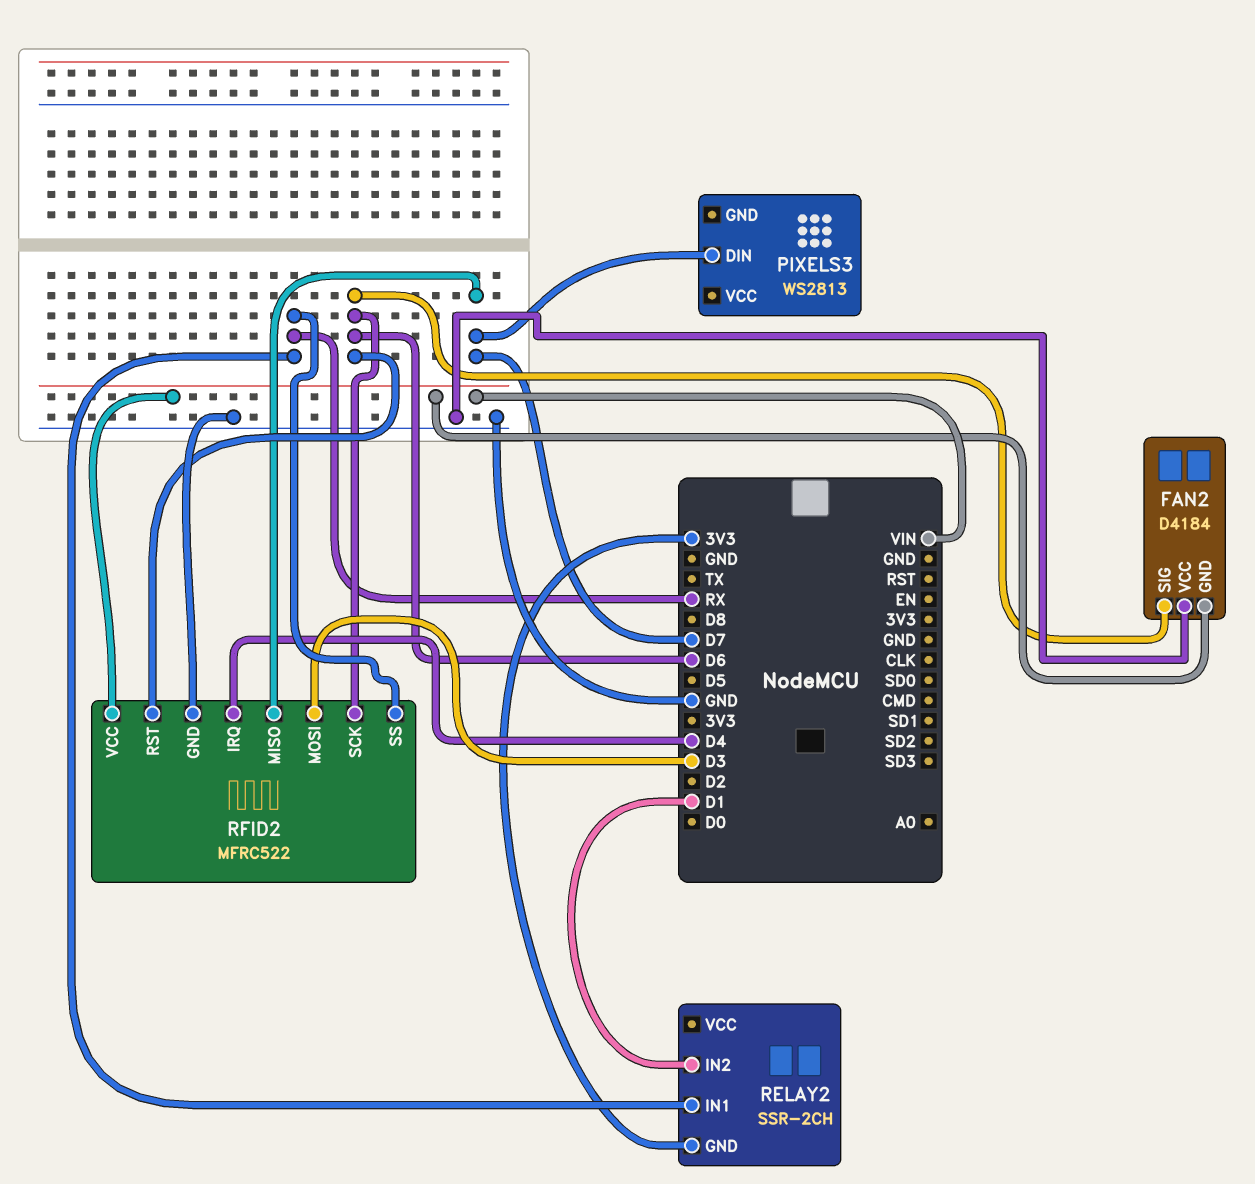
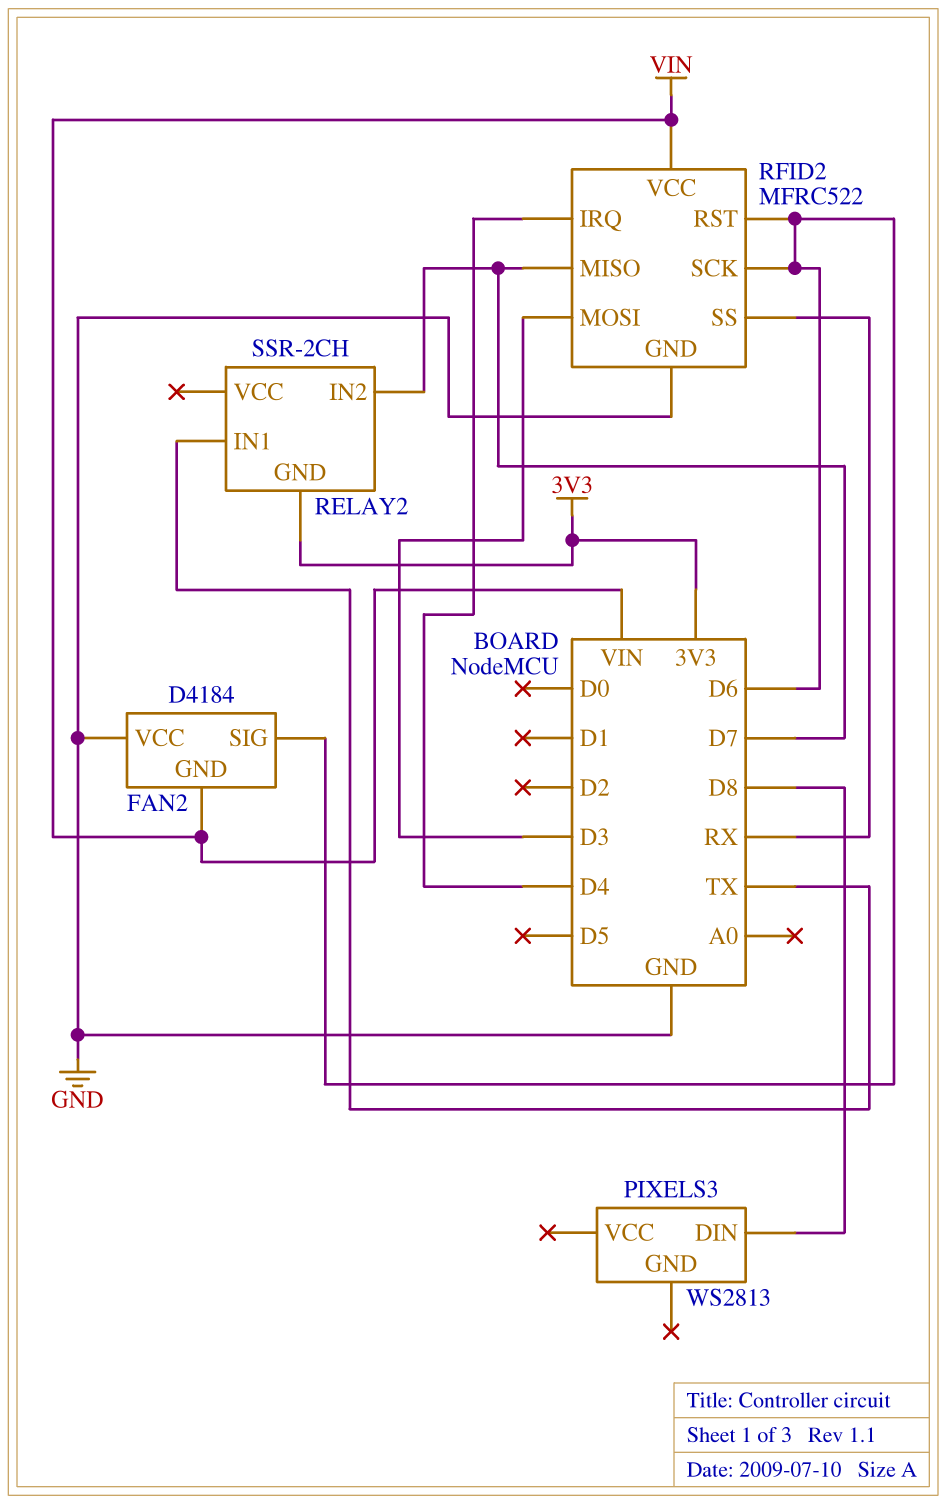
PIXELS3 pin DIN: D7 -> D8
RELAY2 pin IN1: RX -> TX
RELAY2 pin IN2: D1 -> D7

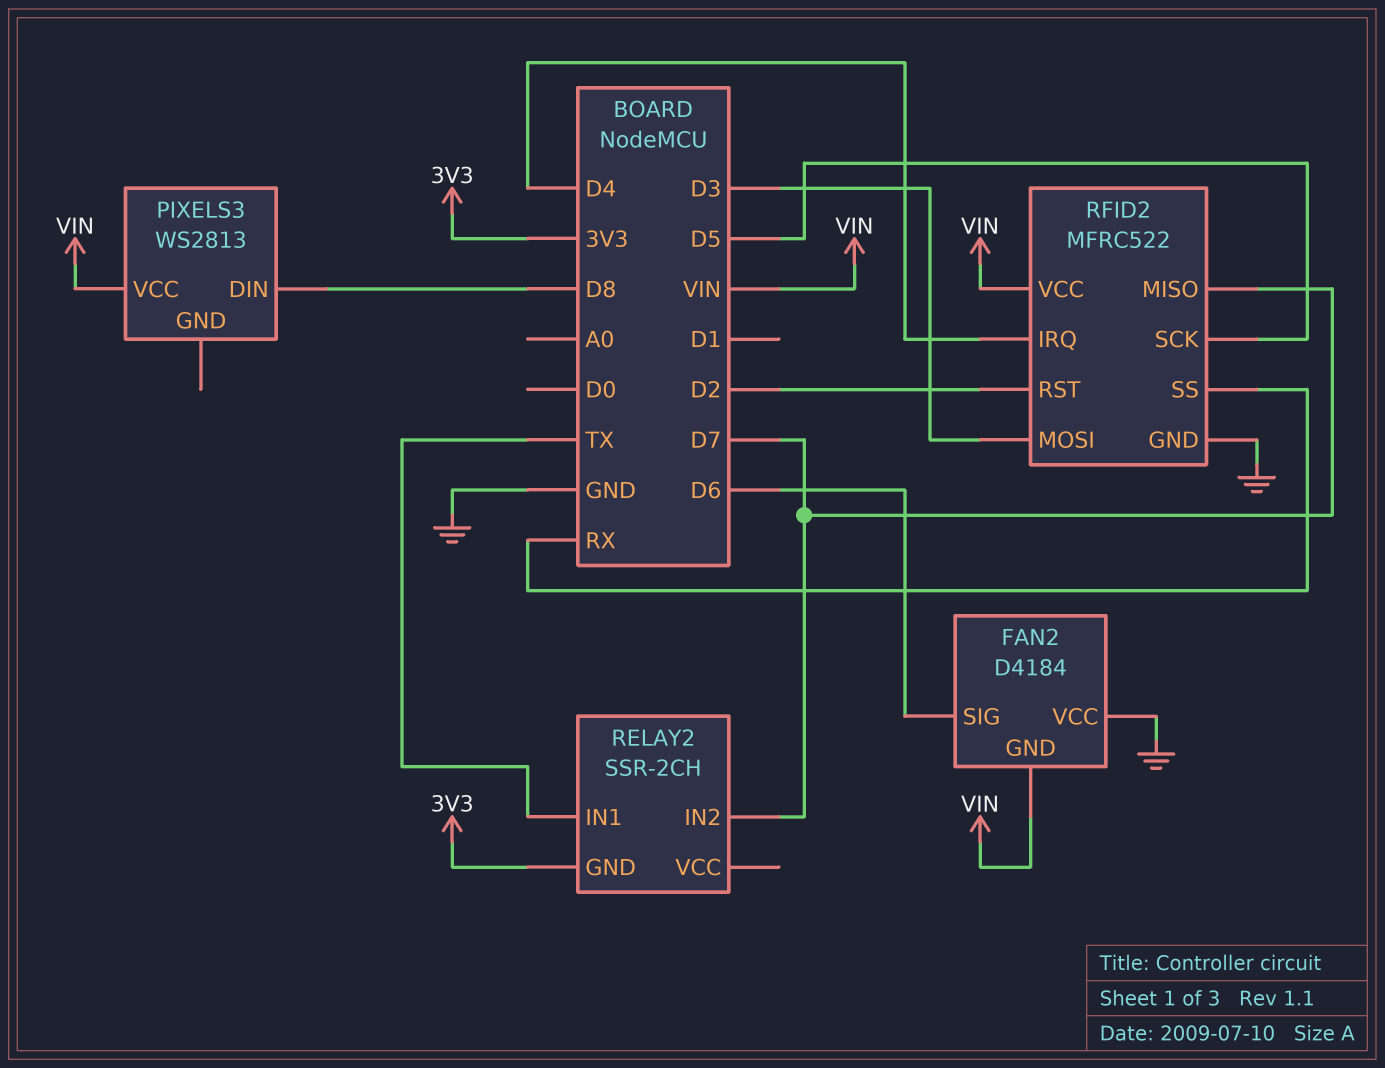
PIXELS3 pin VCC: none -> VIN
RFID2 pin RST: D6 -> D2
RFID2 pin SCK: D6 -> D5

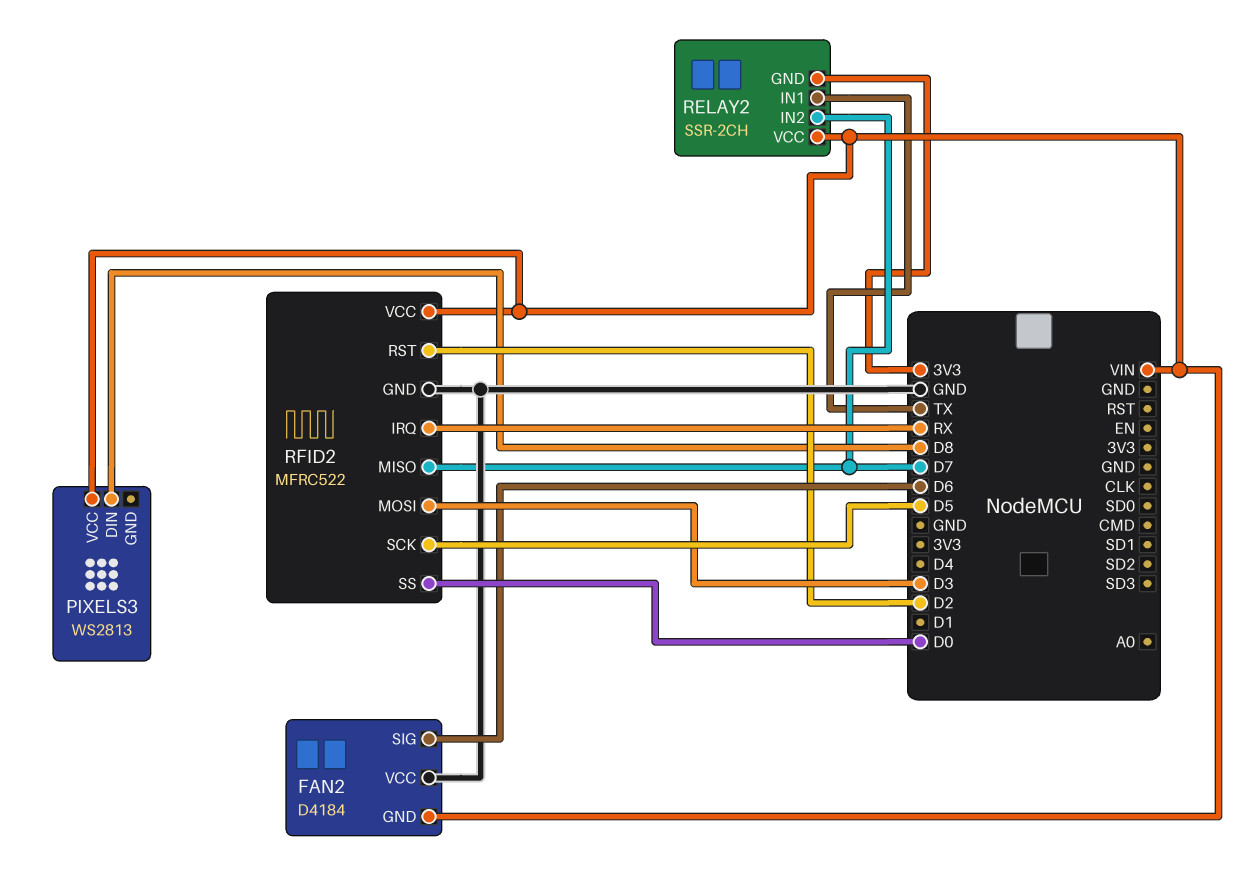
RELAY2 pin VCC: none -> VIN
RFID2 pin IRQ: D4 -> RX
RFID2 pin SS: RX -> D0

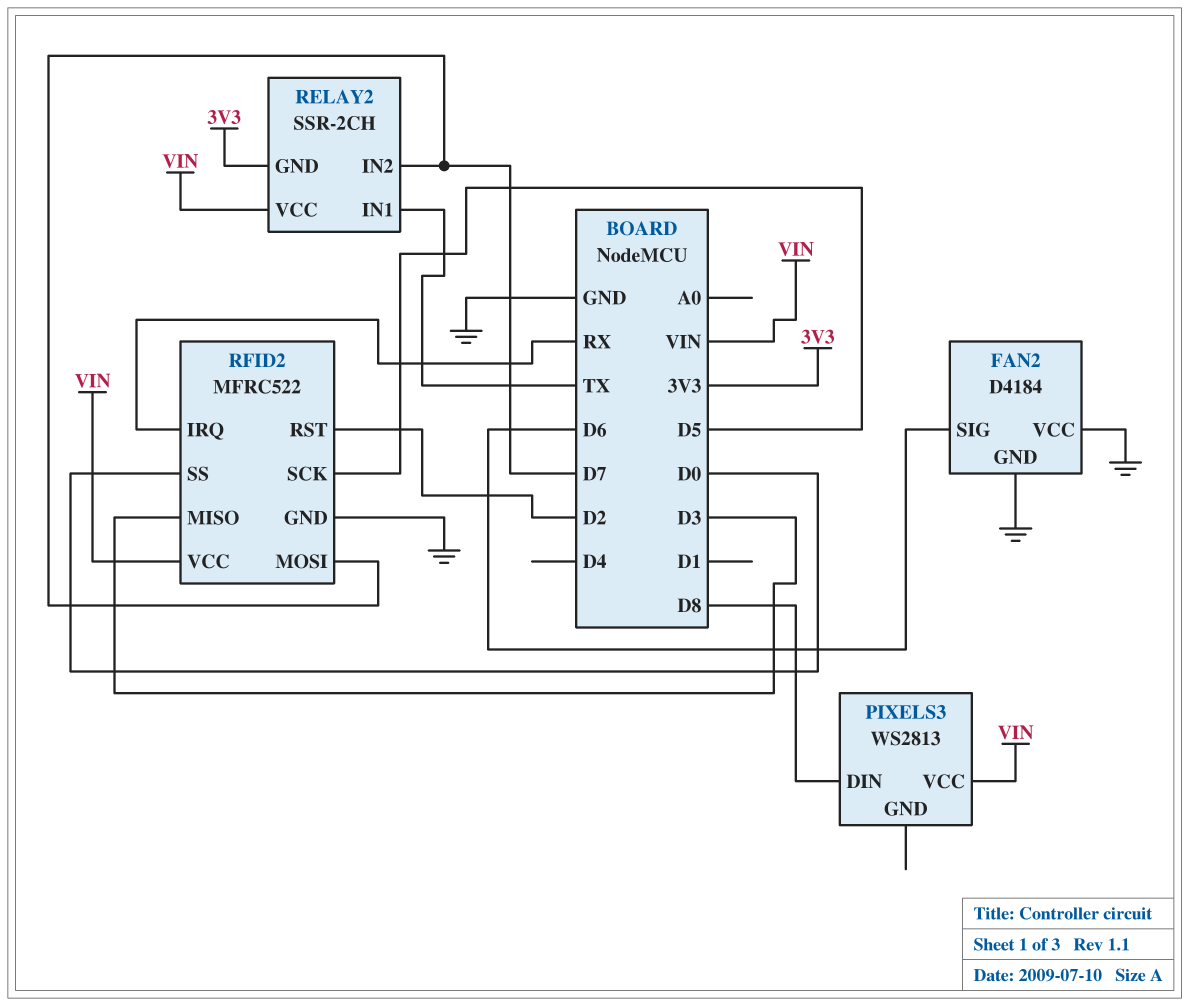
FAN2 pin GND: VIN -> GND
RFID2 pin MISO: D7 -> D3
RFID2 pin MOSI: D3 -> D7

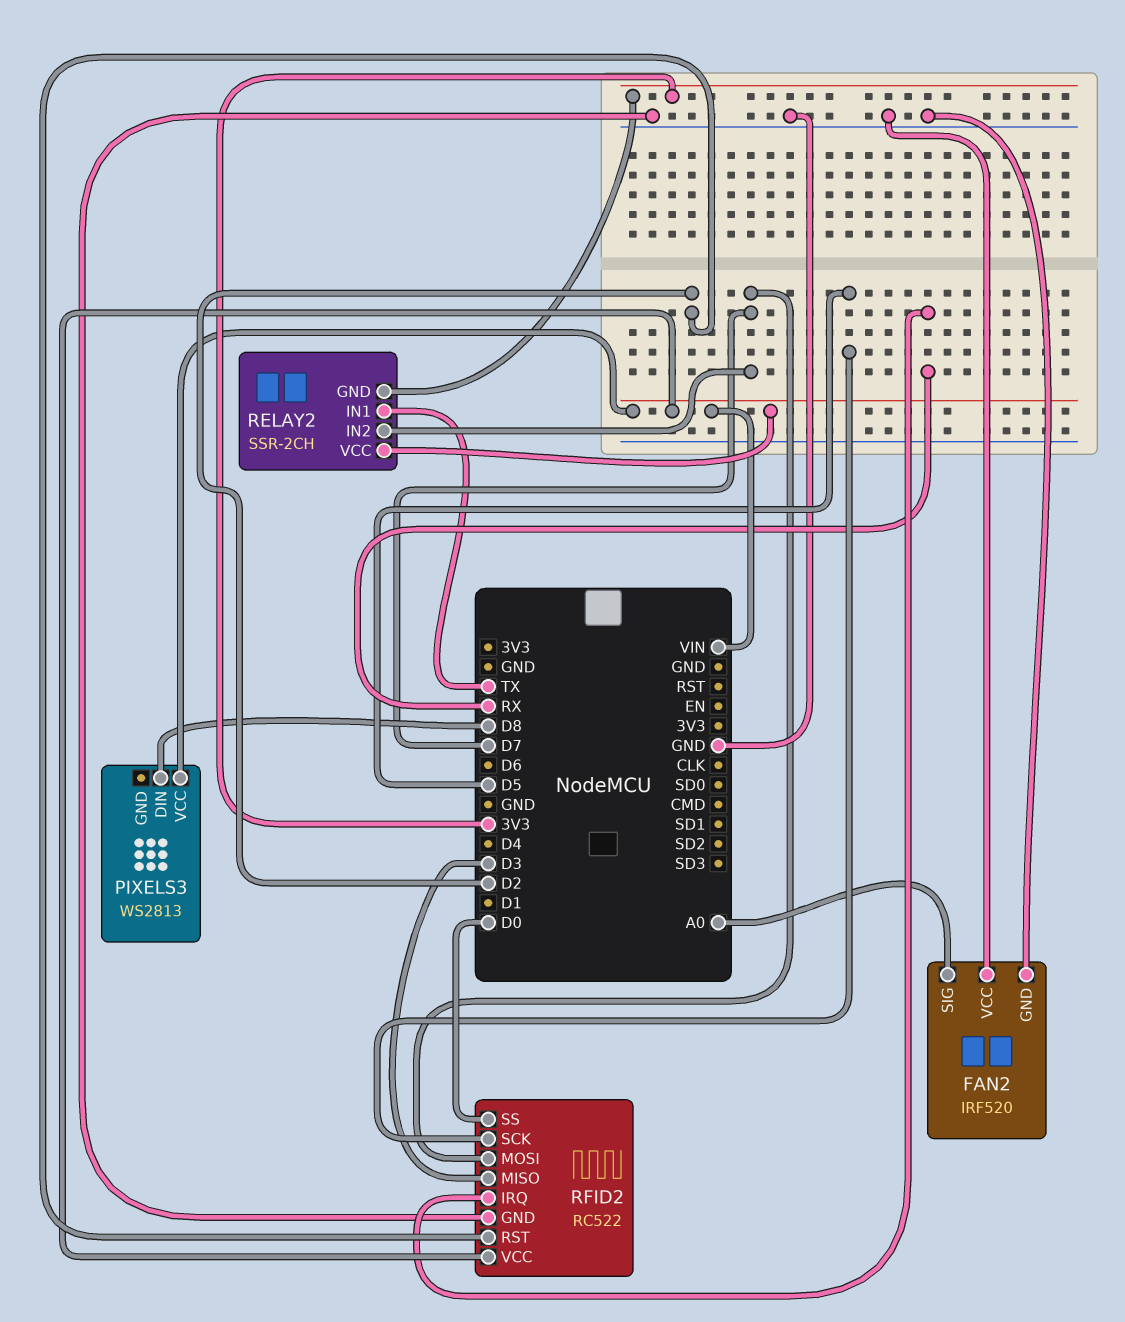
FAN2: D4184 -> IRF520
FAN2 pin SIG: D6 -> A0
RFID2: MFRC522 -> RC522

